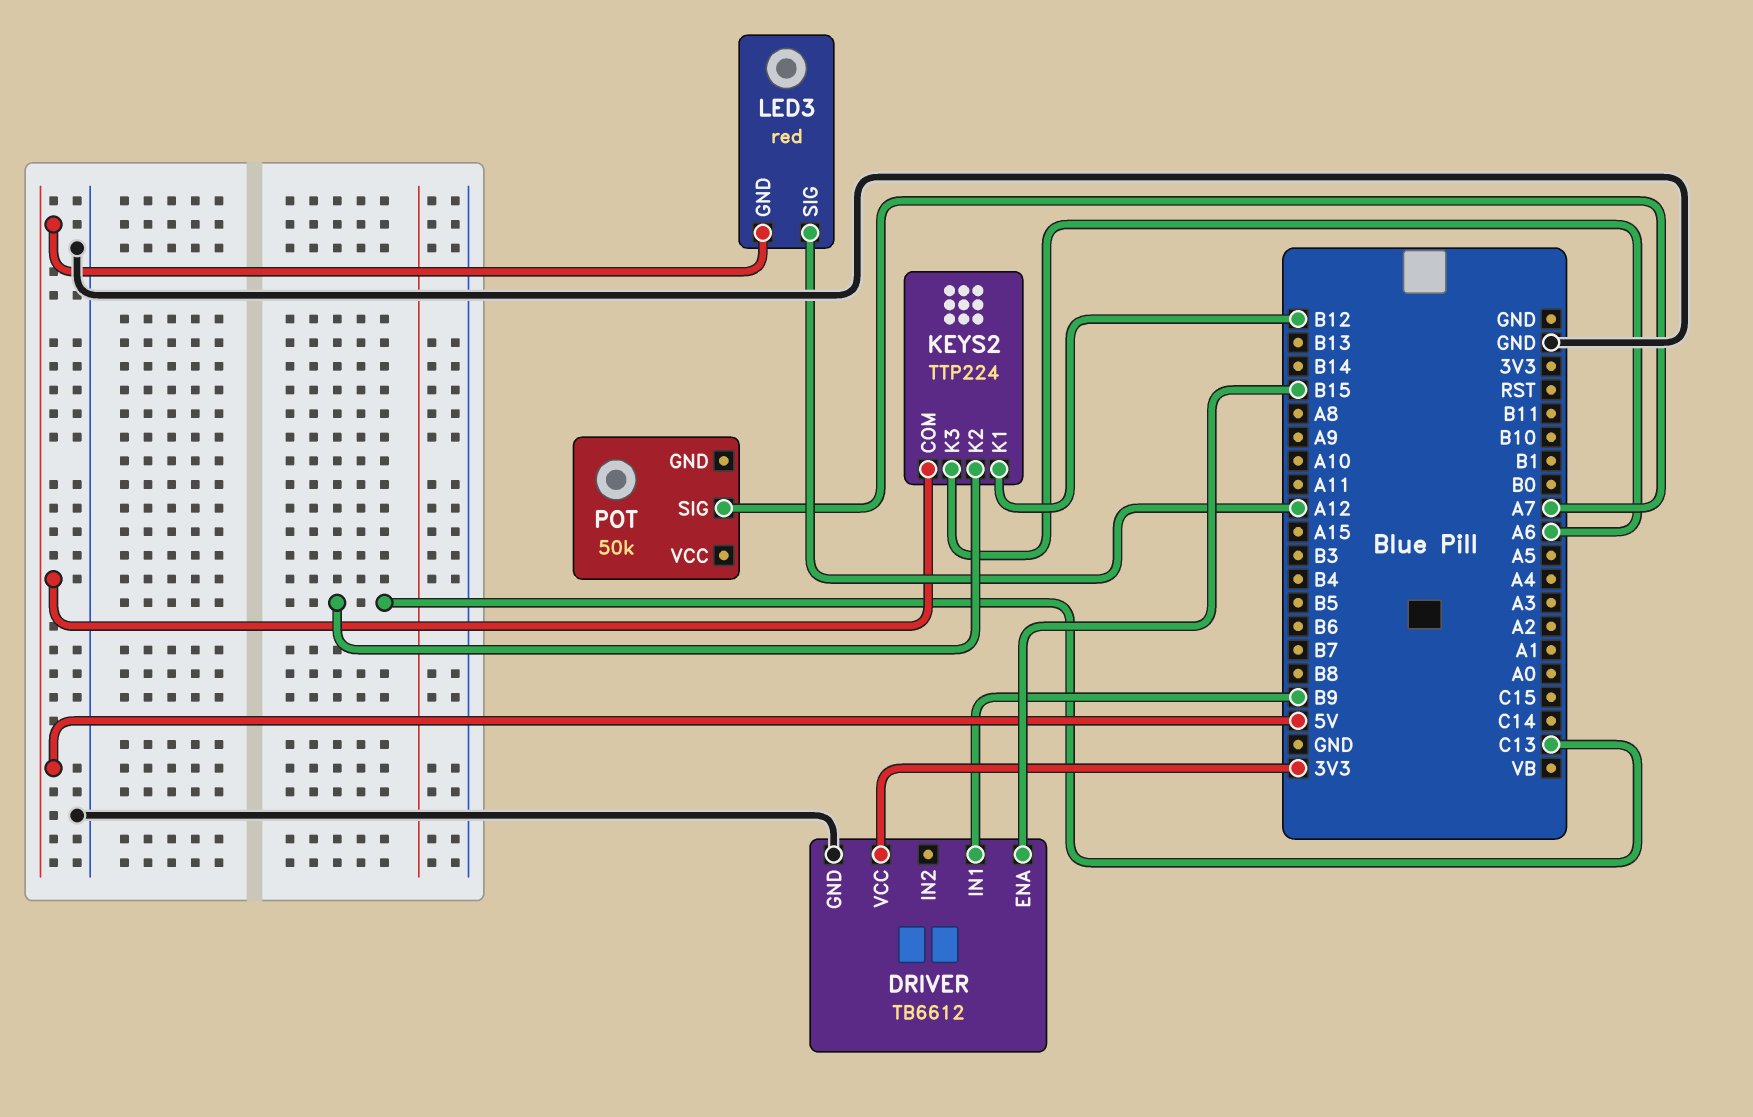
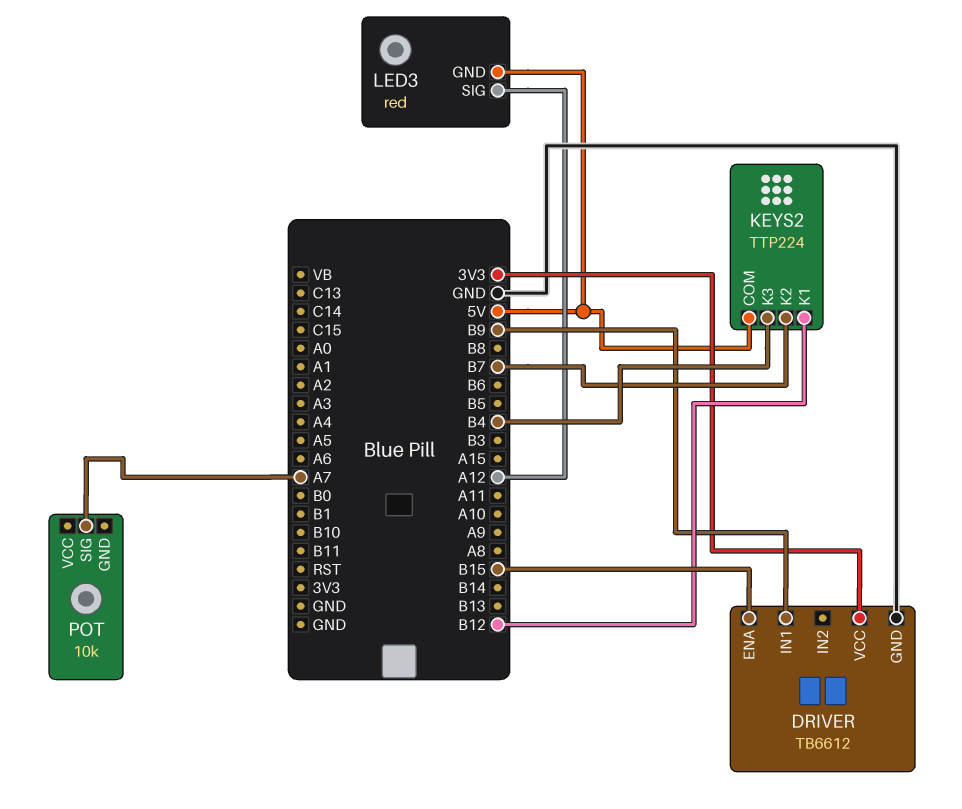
KEYS2 pin K2: C13 -> B7
KEYS2 pin K3: A6 -> B4
POT: 50k -> 10k

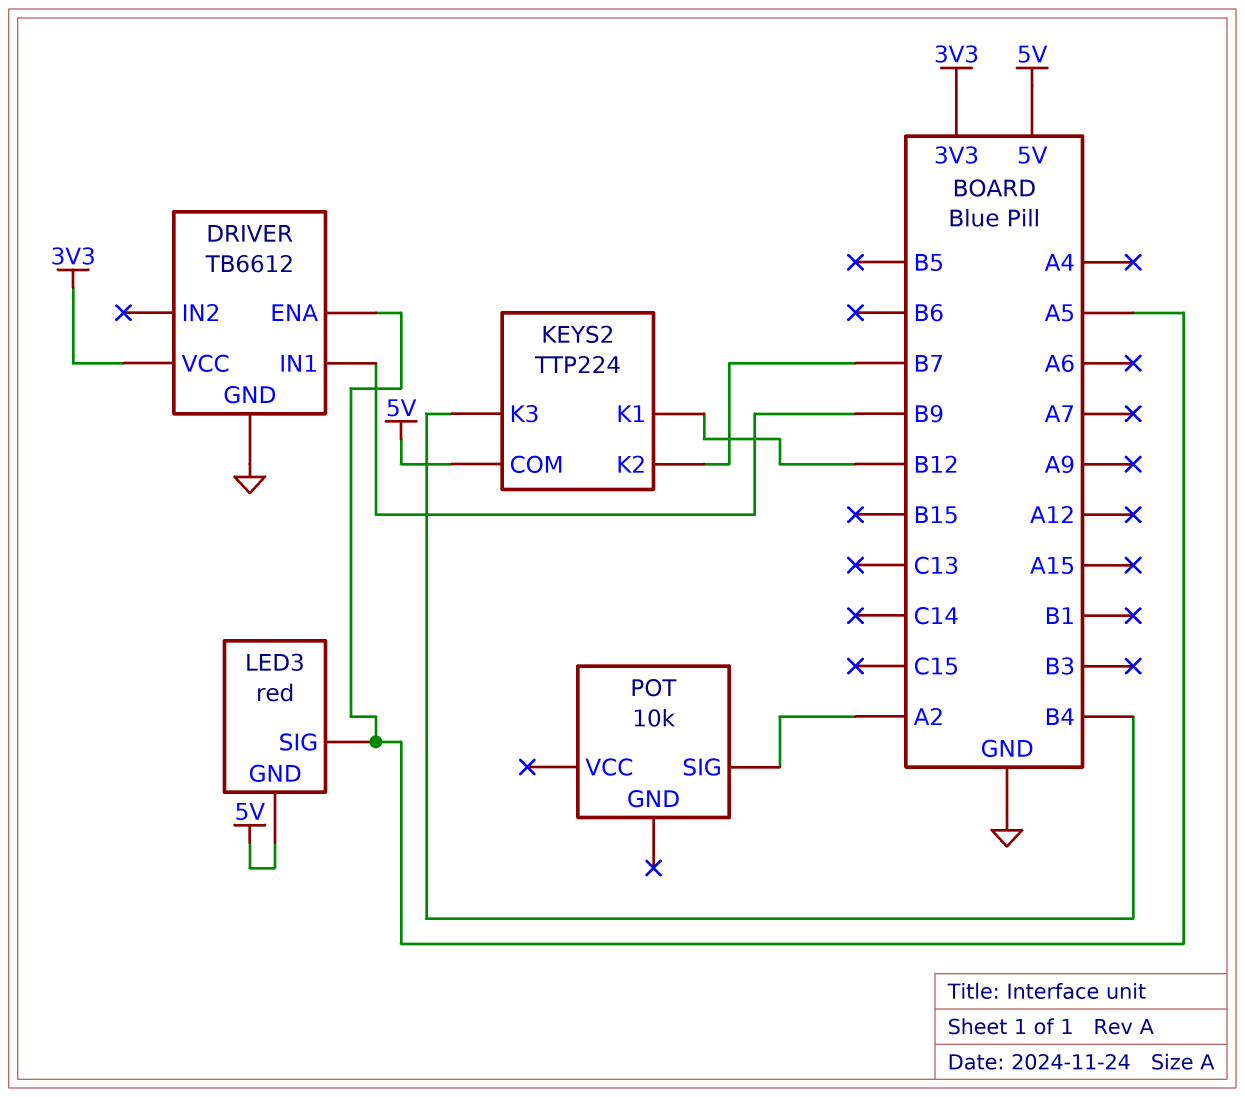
DRIVER pin ENA: B15 -> A5
LED3 pin SIG: A12 -> A5
POT pin SIG: A7 -> A2

